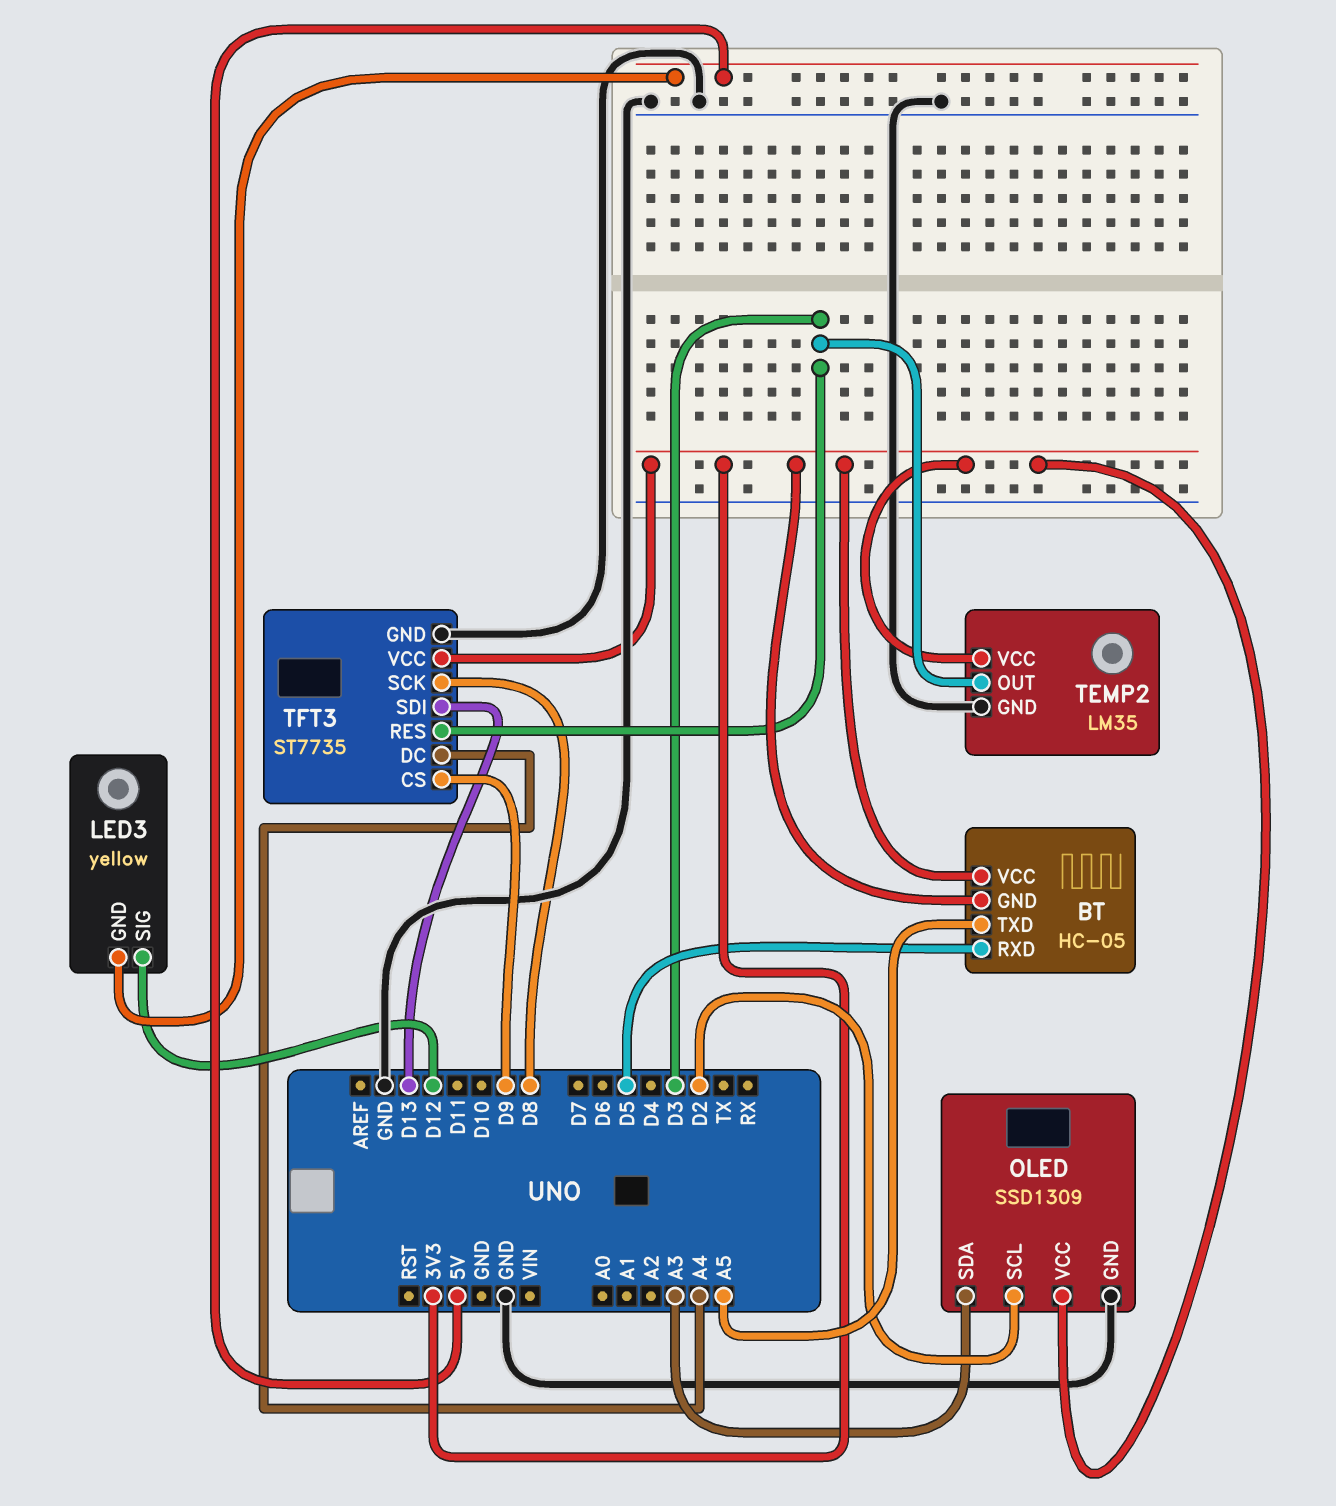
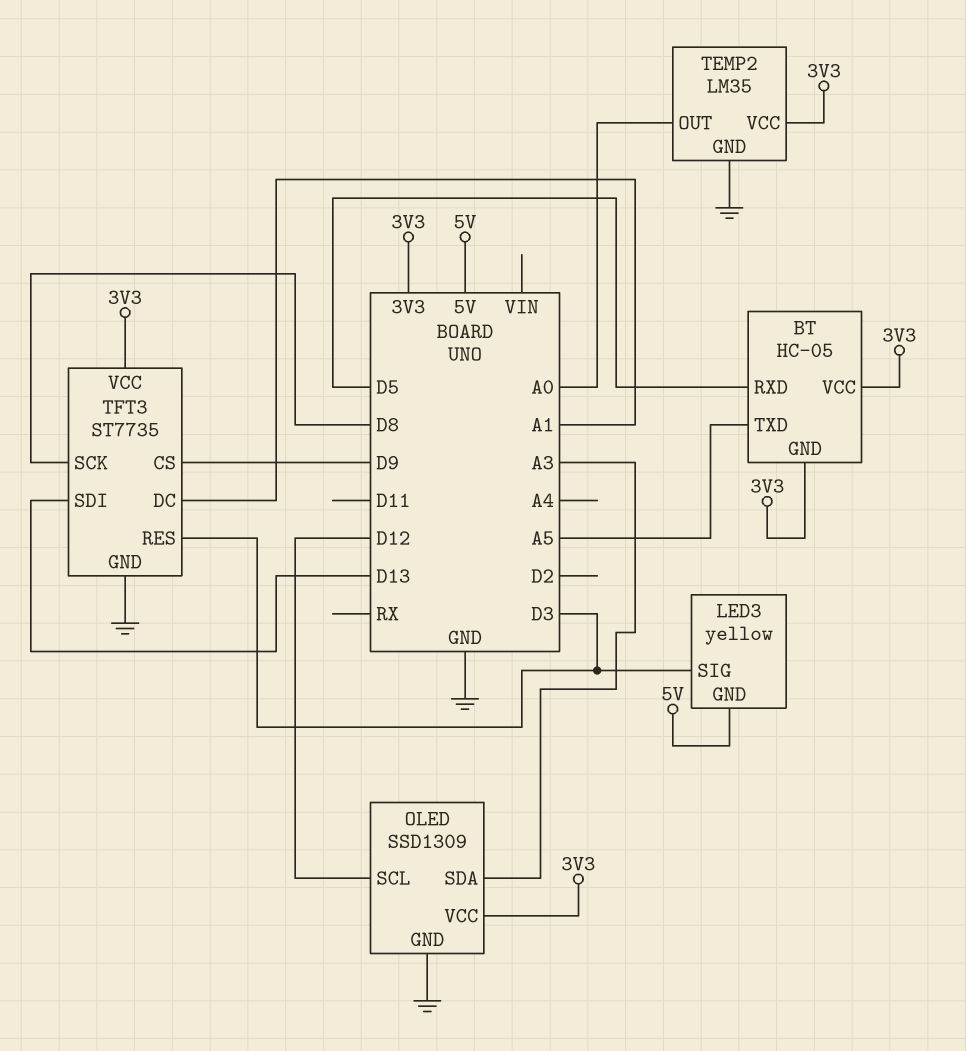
LED3 pin SIG: D12 -> D3
OLED pin SCL: D2 -> D12
TEMP2 pin OUT: D3 -> A0
TFT3 pin DC: A4 -> A1

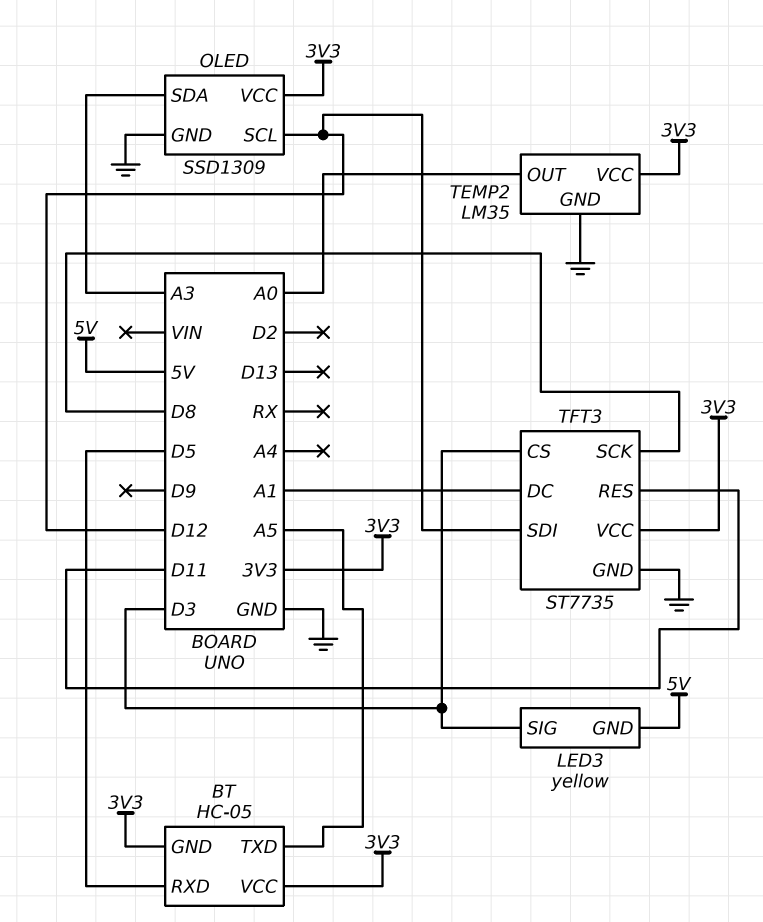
TFT3 pin CS: D9 -> D3
TFT3 pin RES: D3 -> D11
TFT3 pin SDI: D13 -> D12

